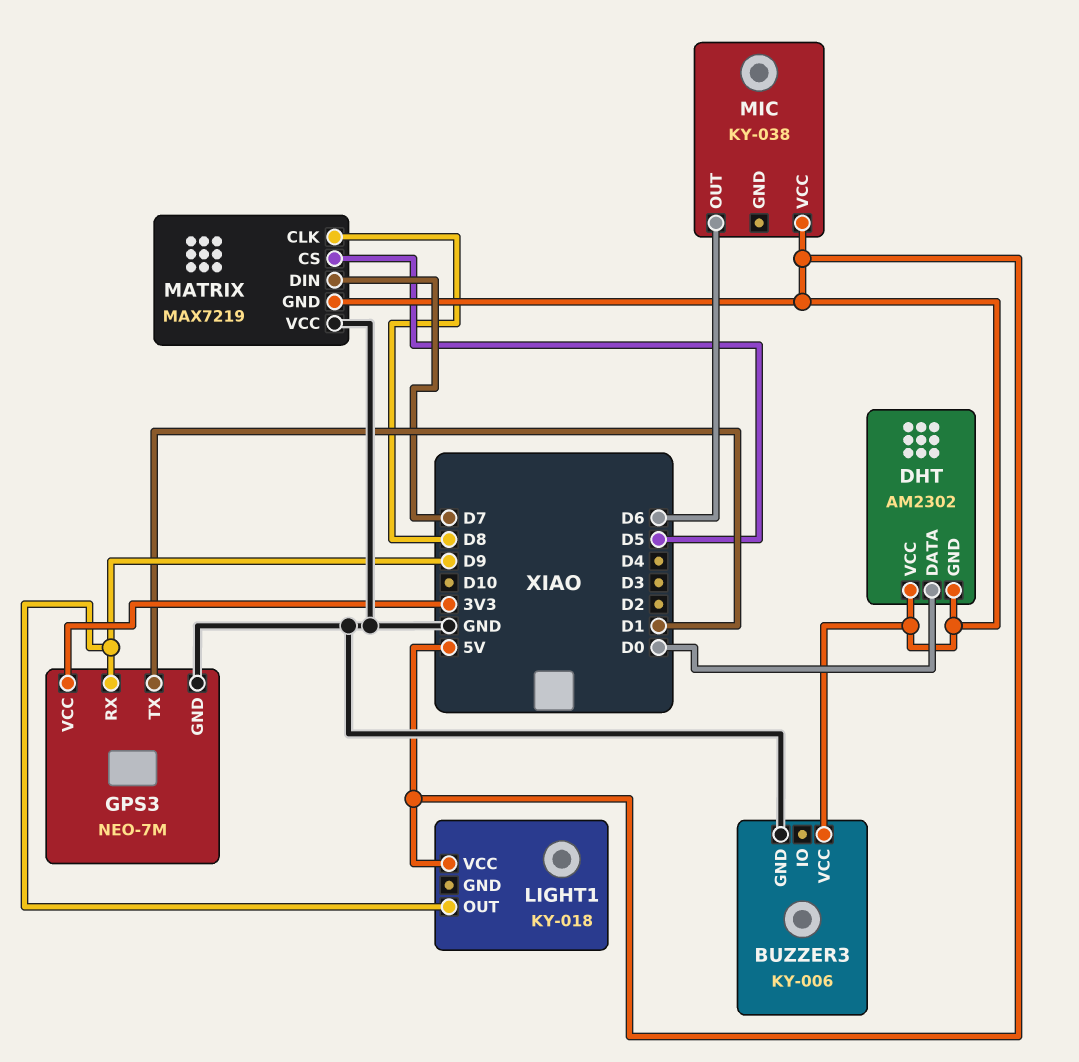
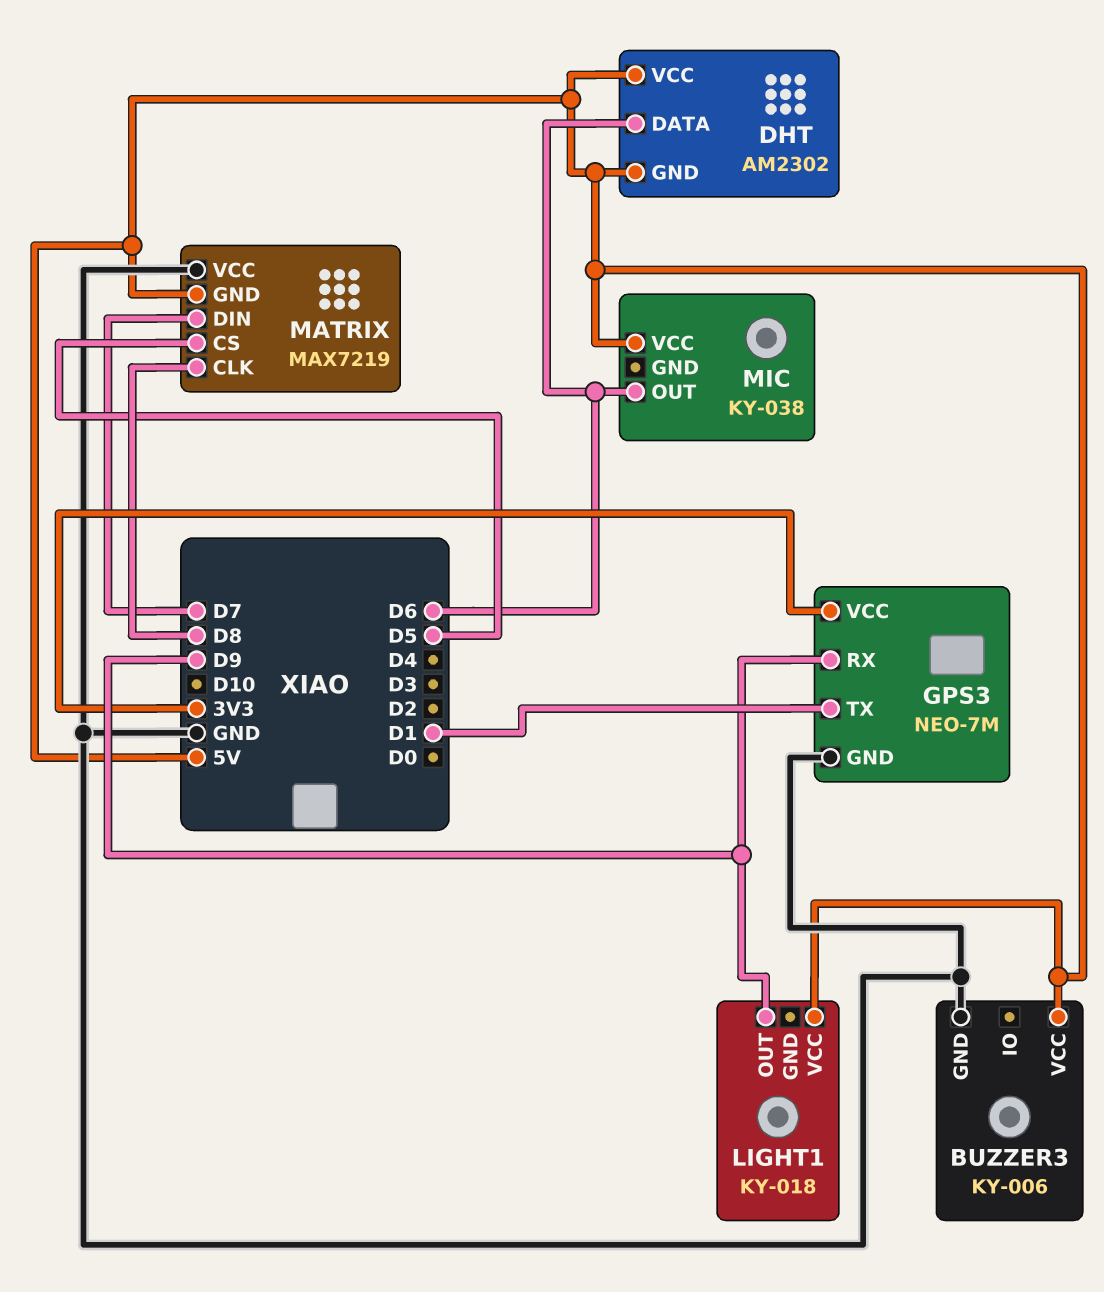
DHT pin DATA: D0 -> D6

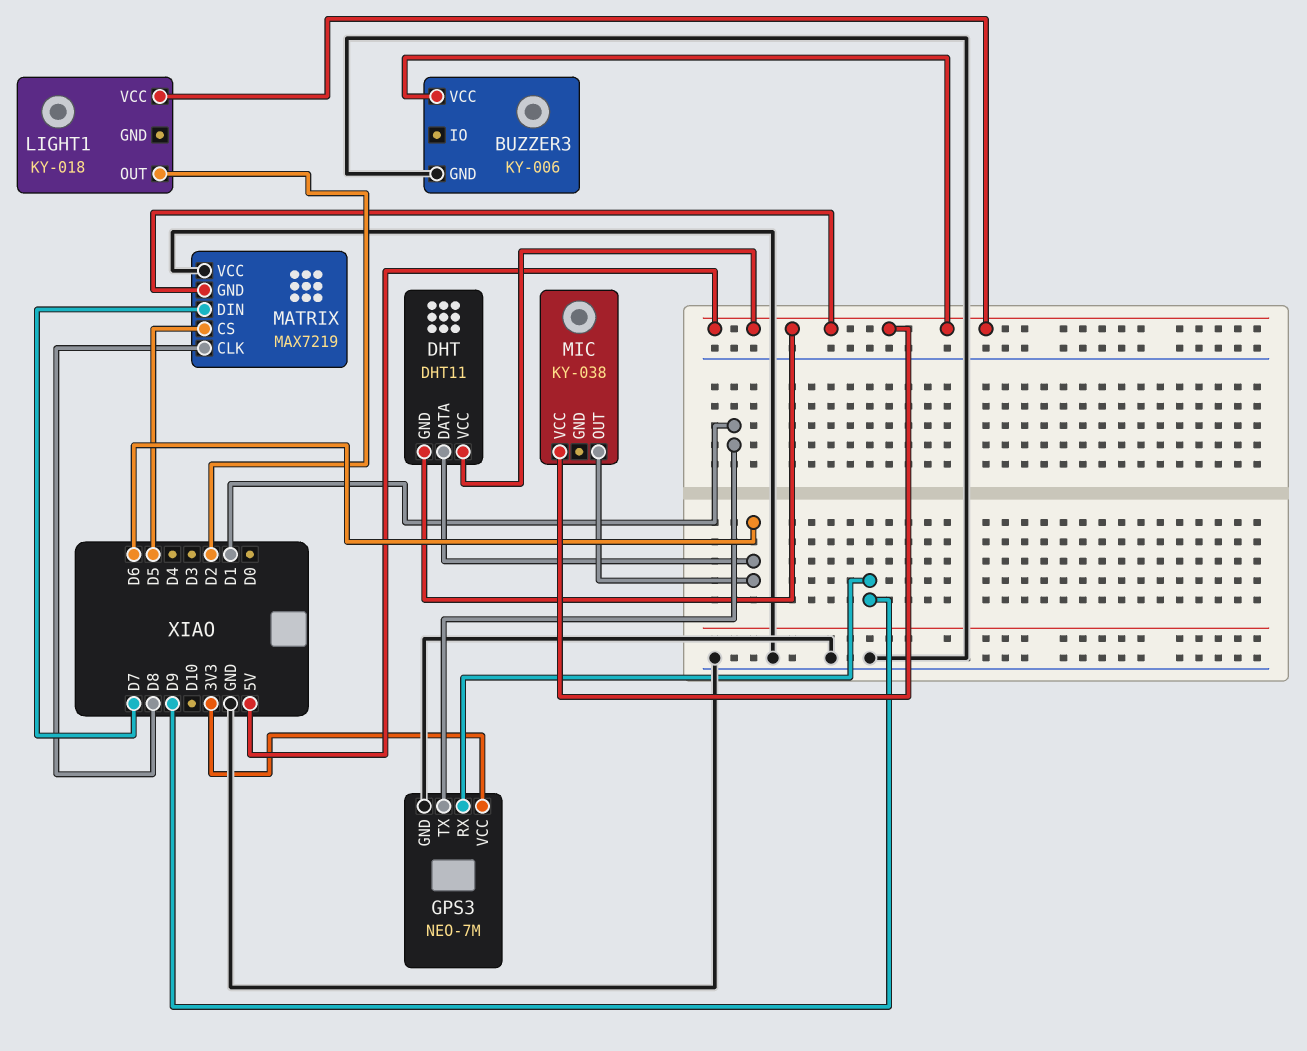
DHT: AM2302 -> DHT11
LIGHT1 pin OUT: D9 -> D2

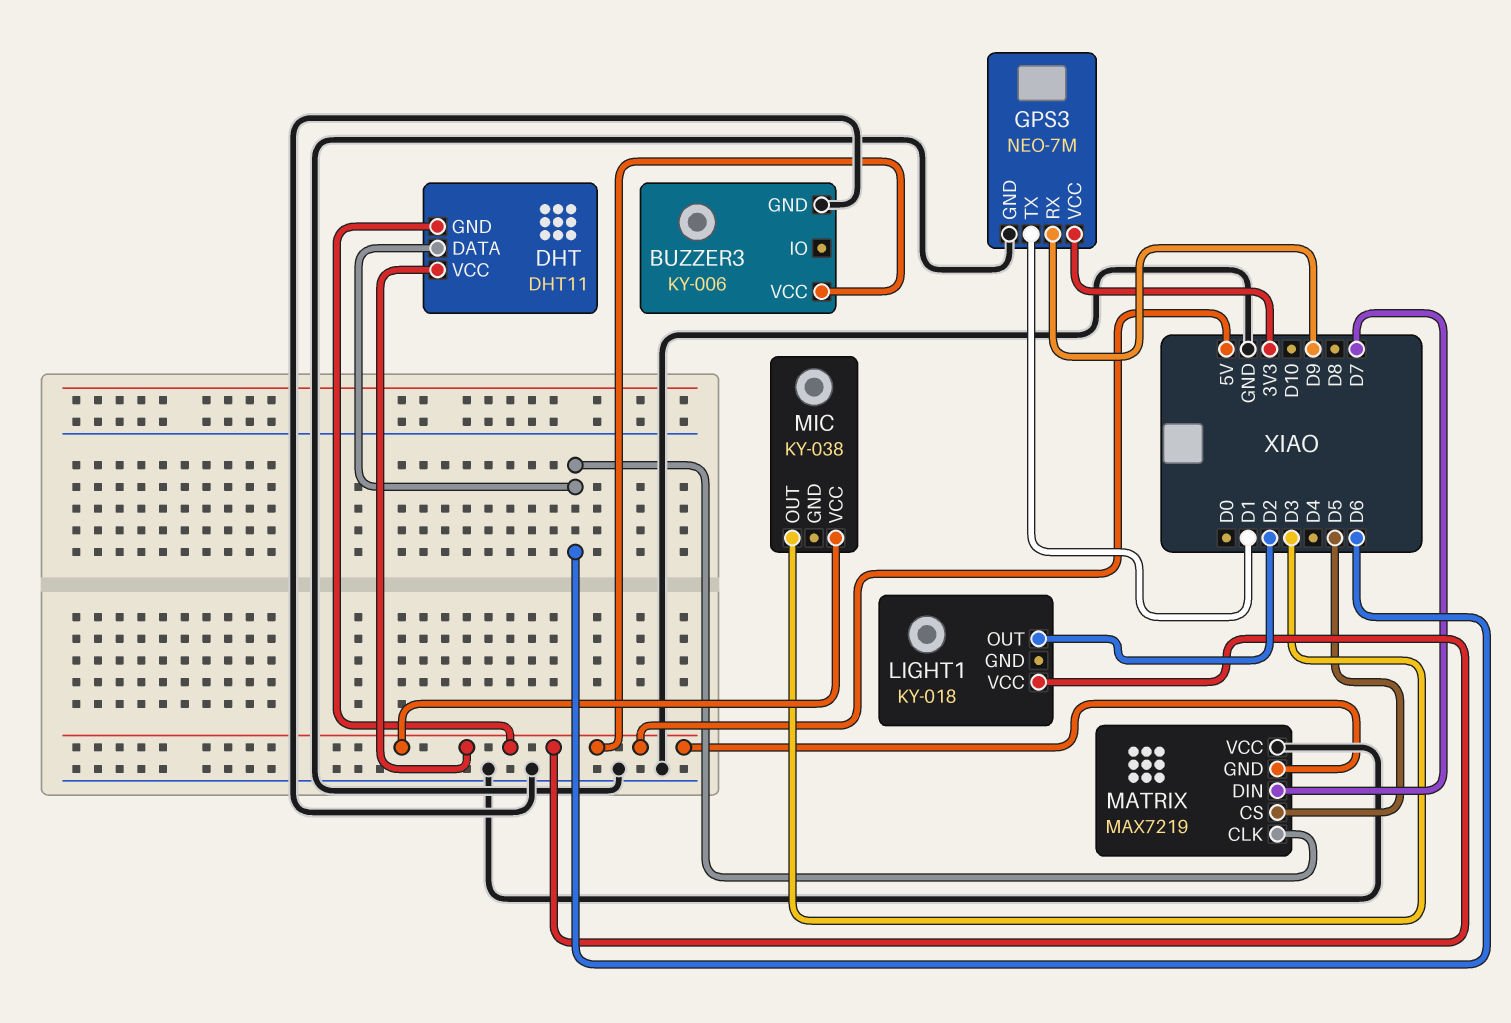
MATRIX pin CLK: D8 -> D6
MIC pin OUT: D6 -> D3

